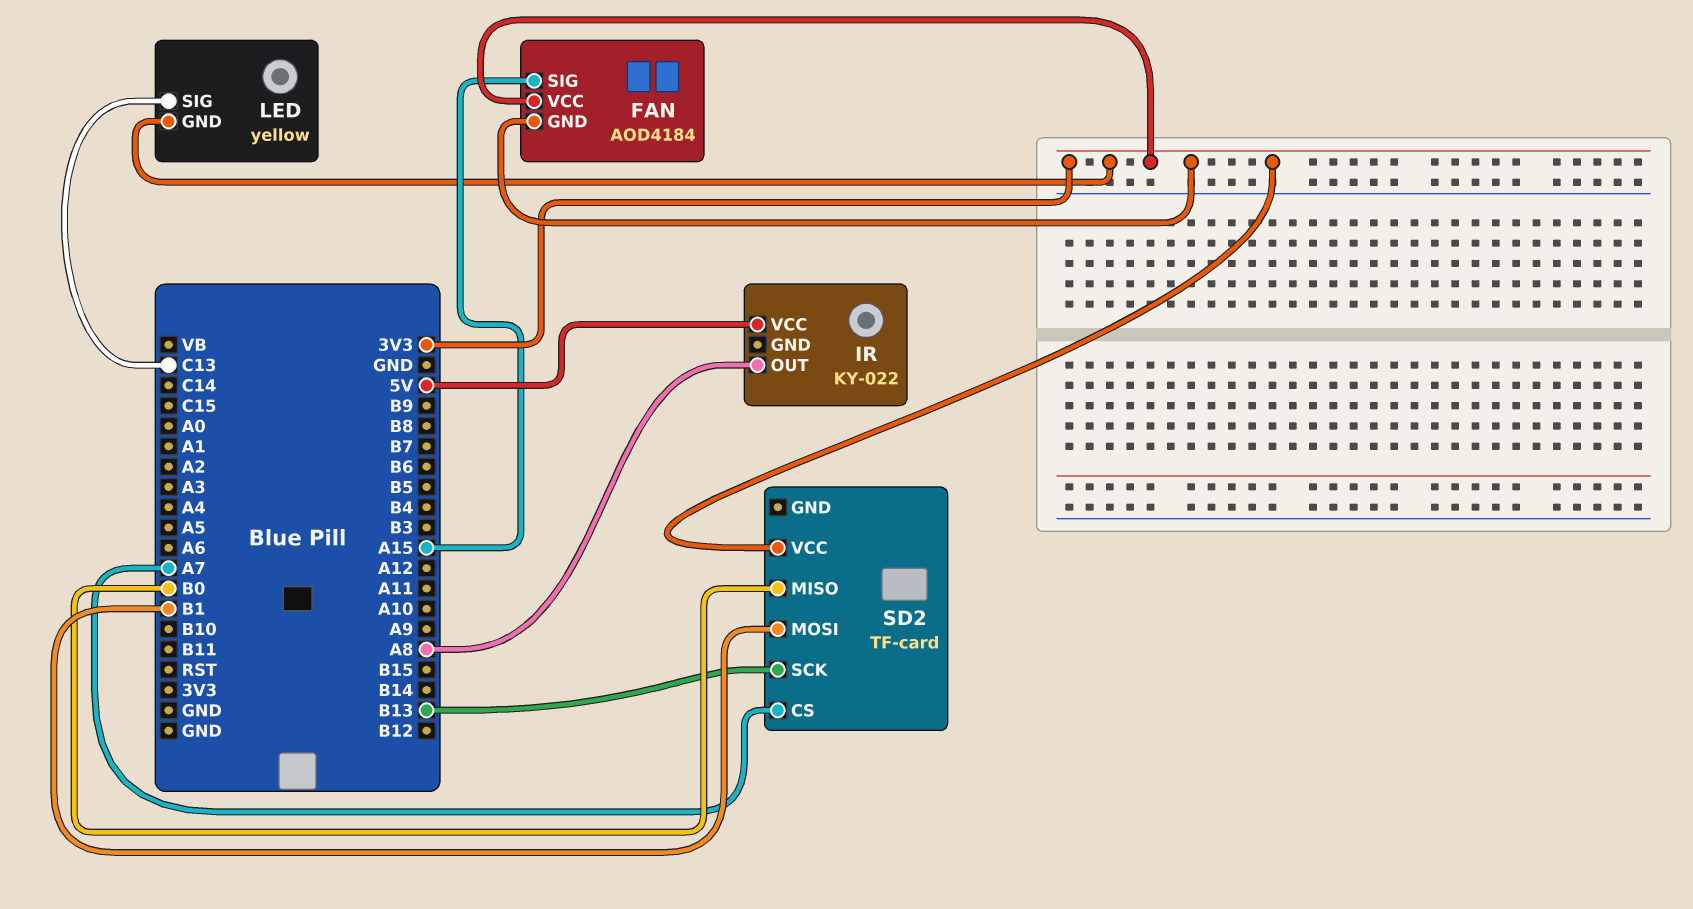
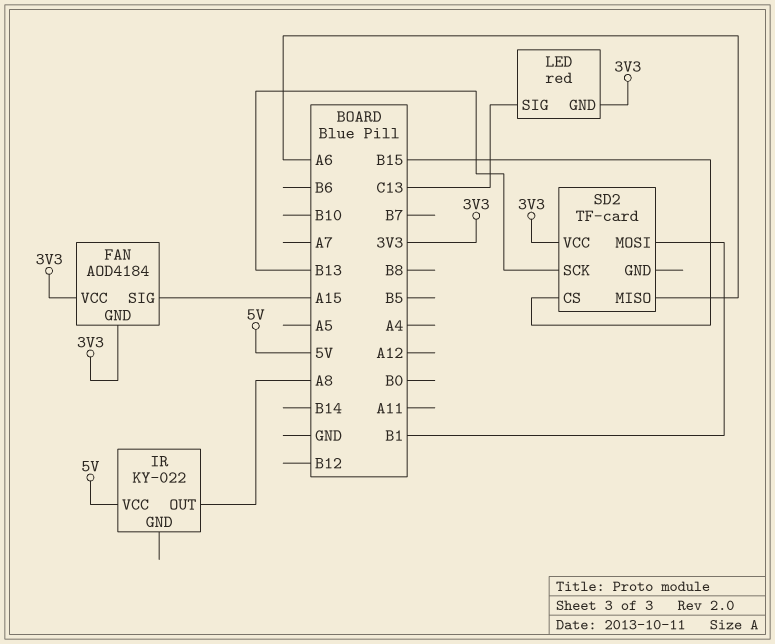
LED: yellow -> red
SD2 pin CS: A7 -> B15
SD2 pin MISO: B0 -> A6

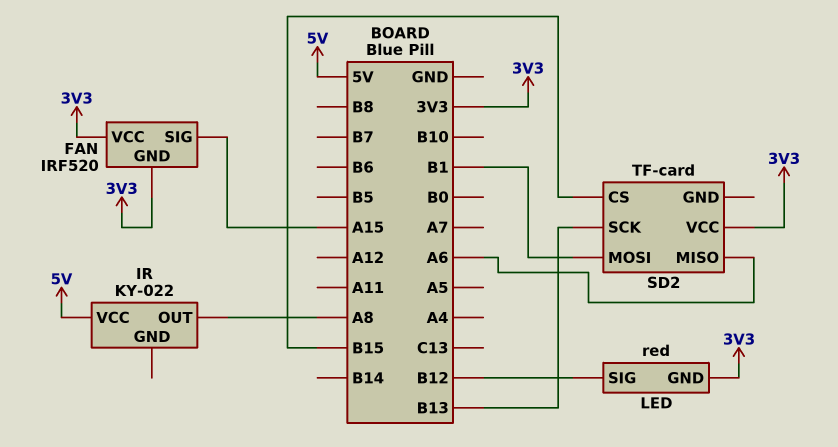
FAN: AOD4184 -> IRF520
LED pin SIG: C13 -> B12

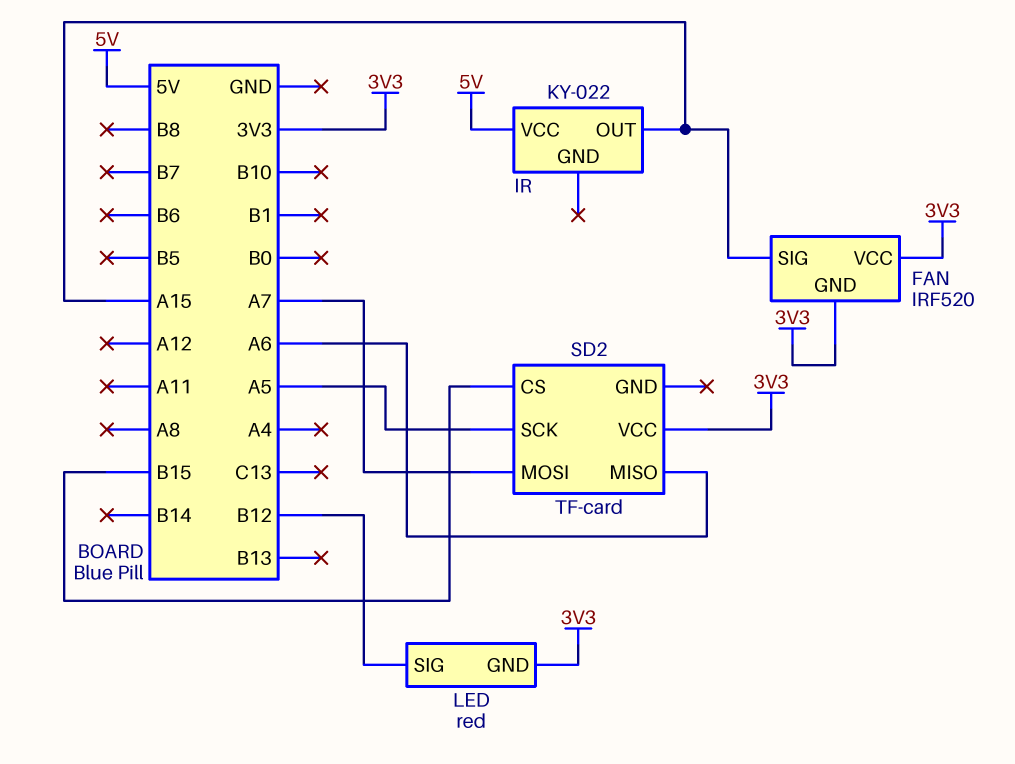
IR pin OUT: A8 -> A15
SD2 pin MOSI: B1 -> A7
SD2 pin SCK: B13 -> A5

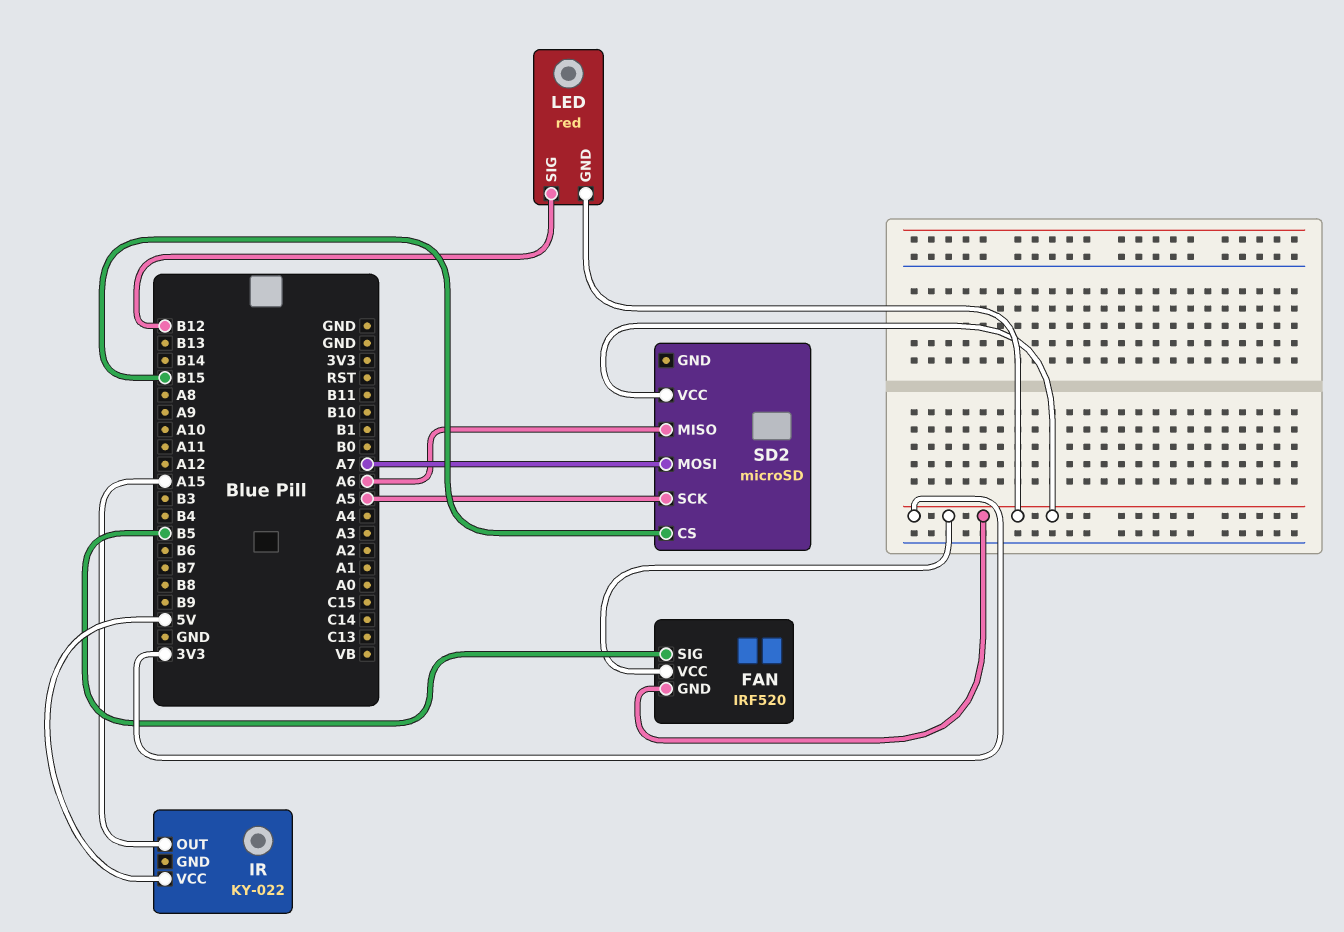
FAN pin SIG: A15 -> B5
SD2: TF-card -> microSD

